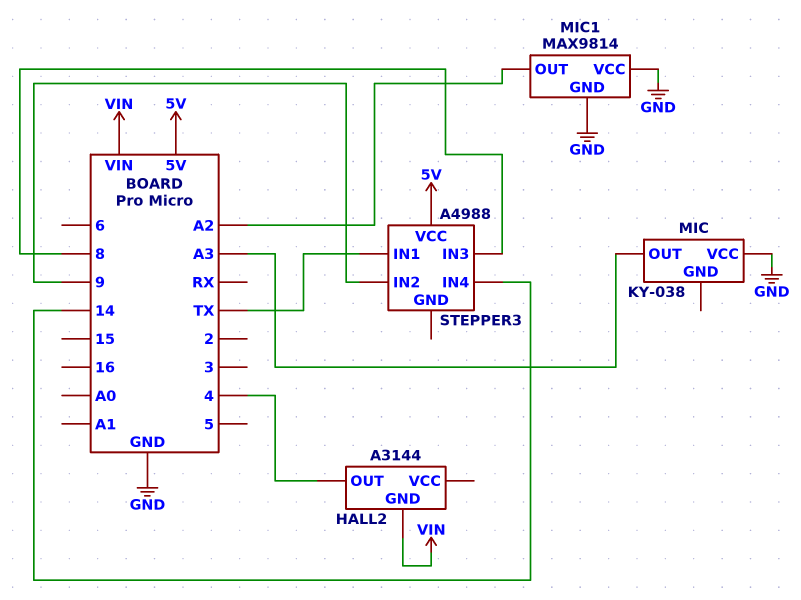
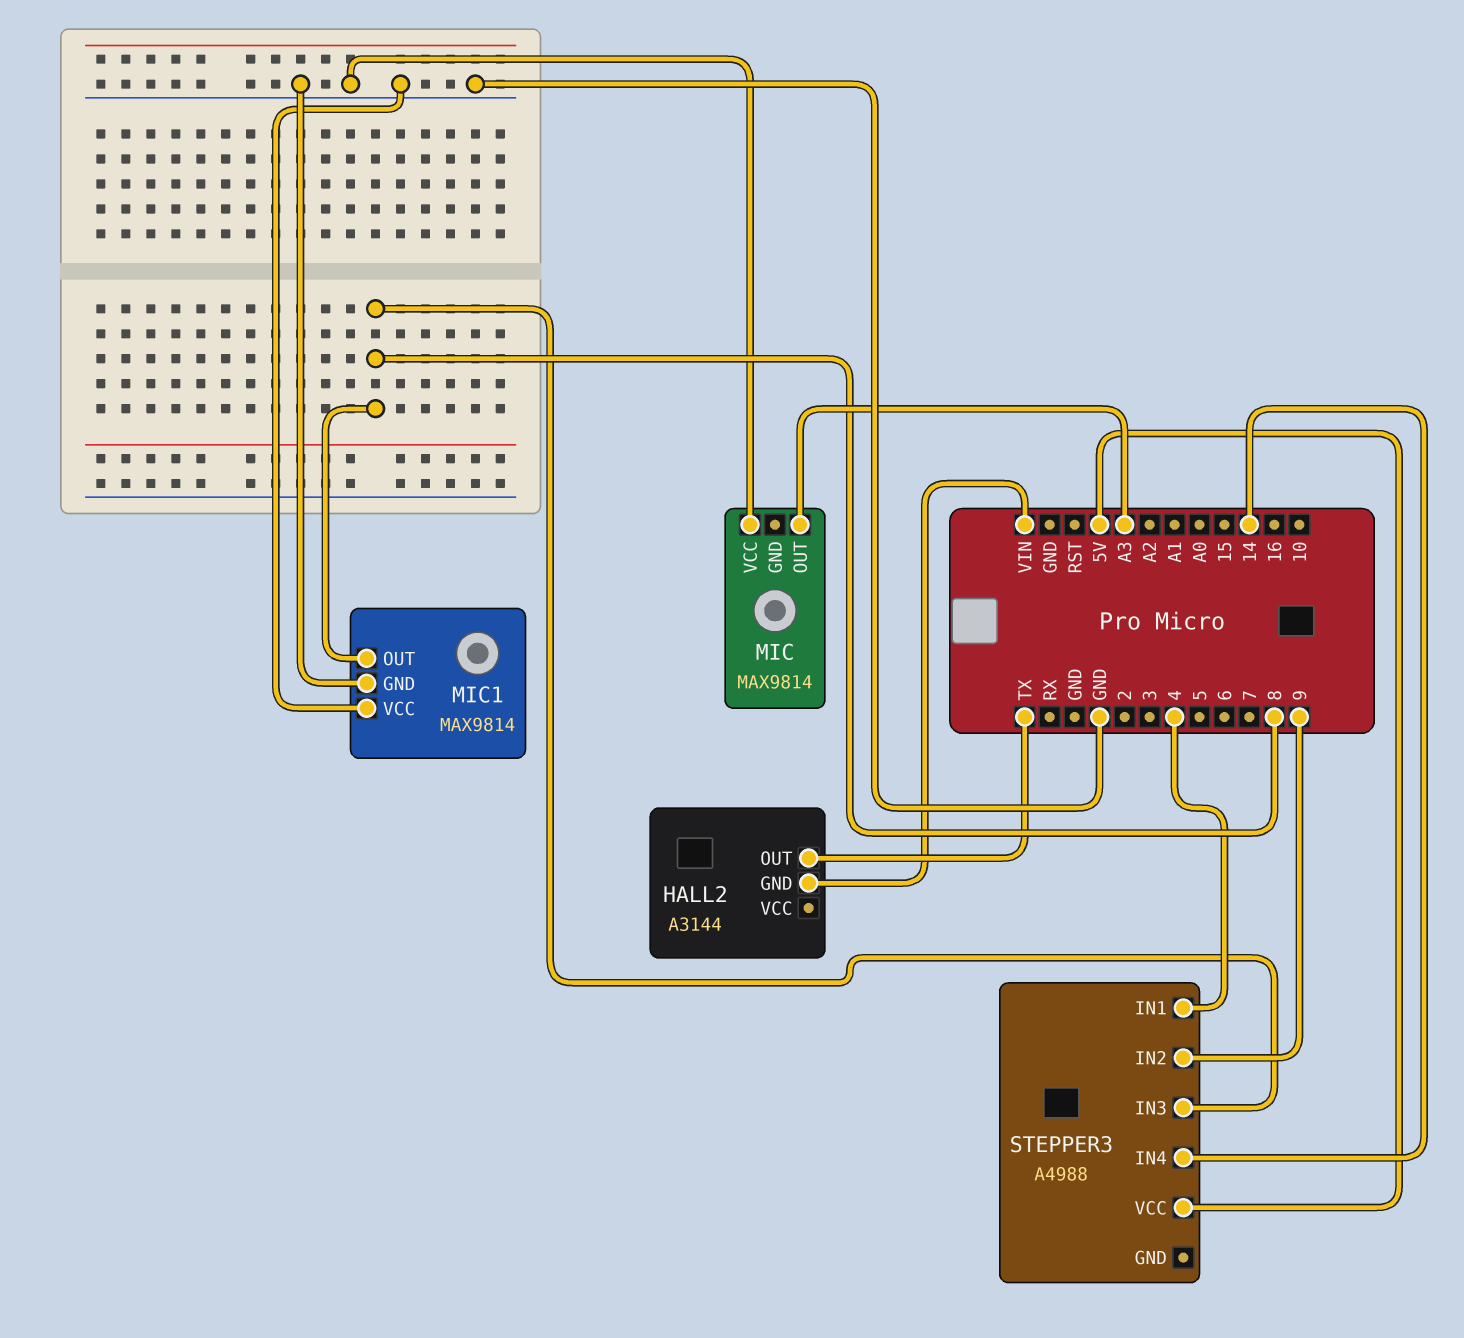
HALL2 pin OUT: 4 -> TX
MIC: KY-038 -> MAX9814
MIC1 pin OUT: A2 -> 8
STEPPER3 pin IN1: TX -> 4

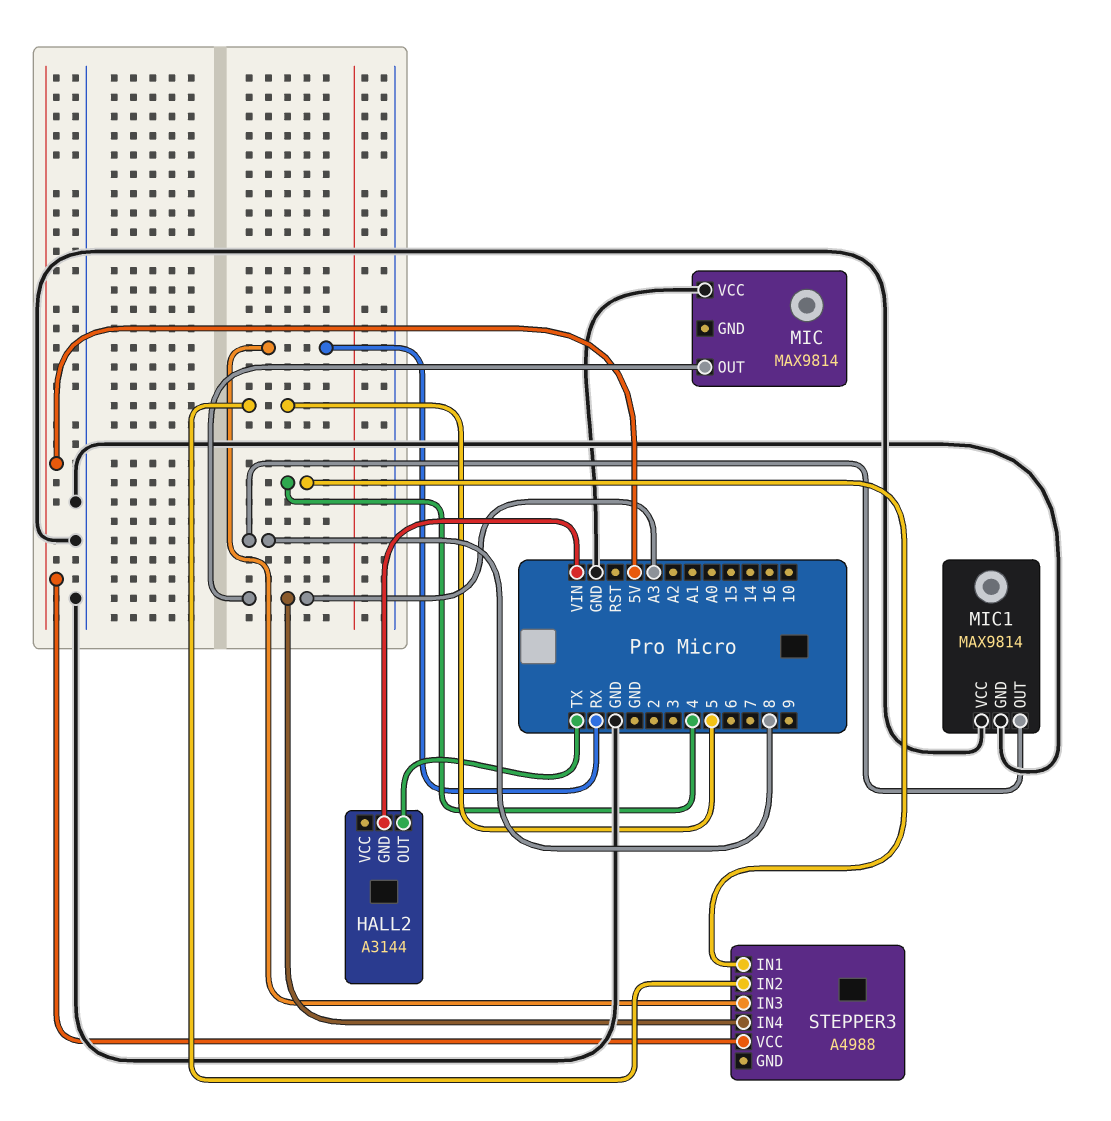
STEPPER3 pin IN2: 9 -> 5
STEPPER3 pin IN3: 8 -> RX
STEPPER3 pin IN4: 14 -> A3

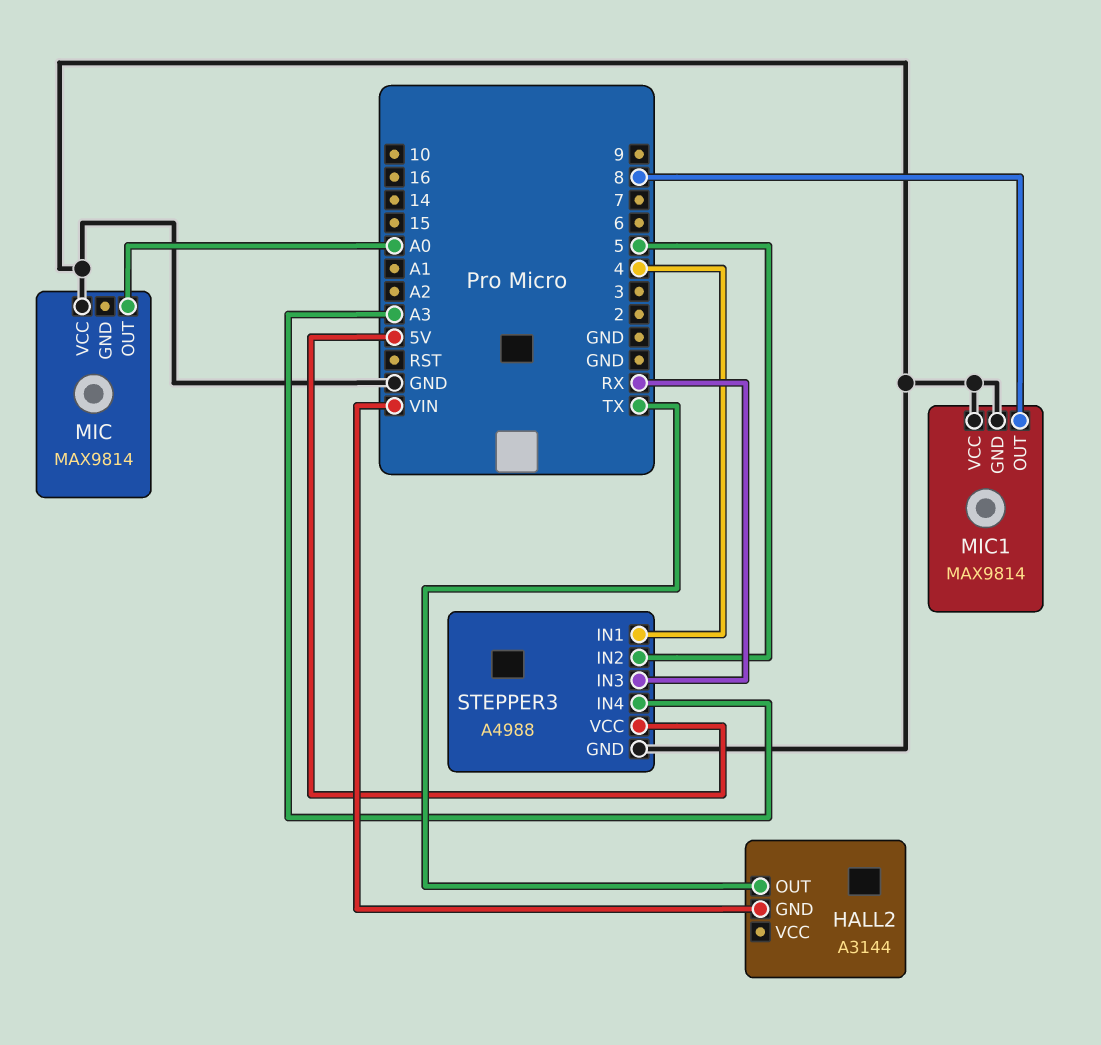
MIC pin OUT: A3 -> A0
STEPPER3 pin GND: none -> GND

